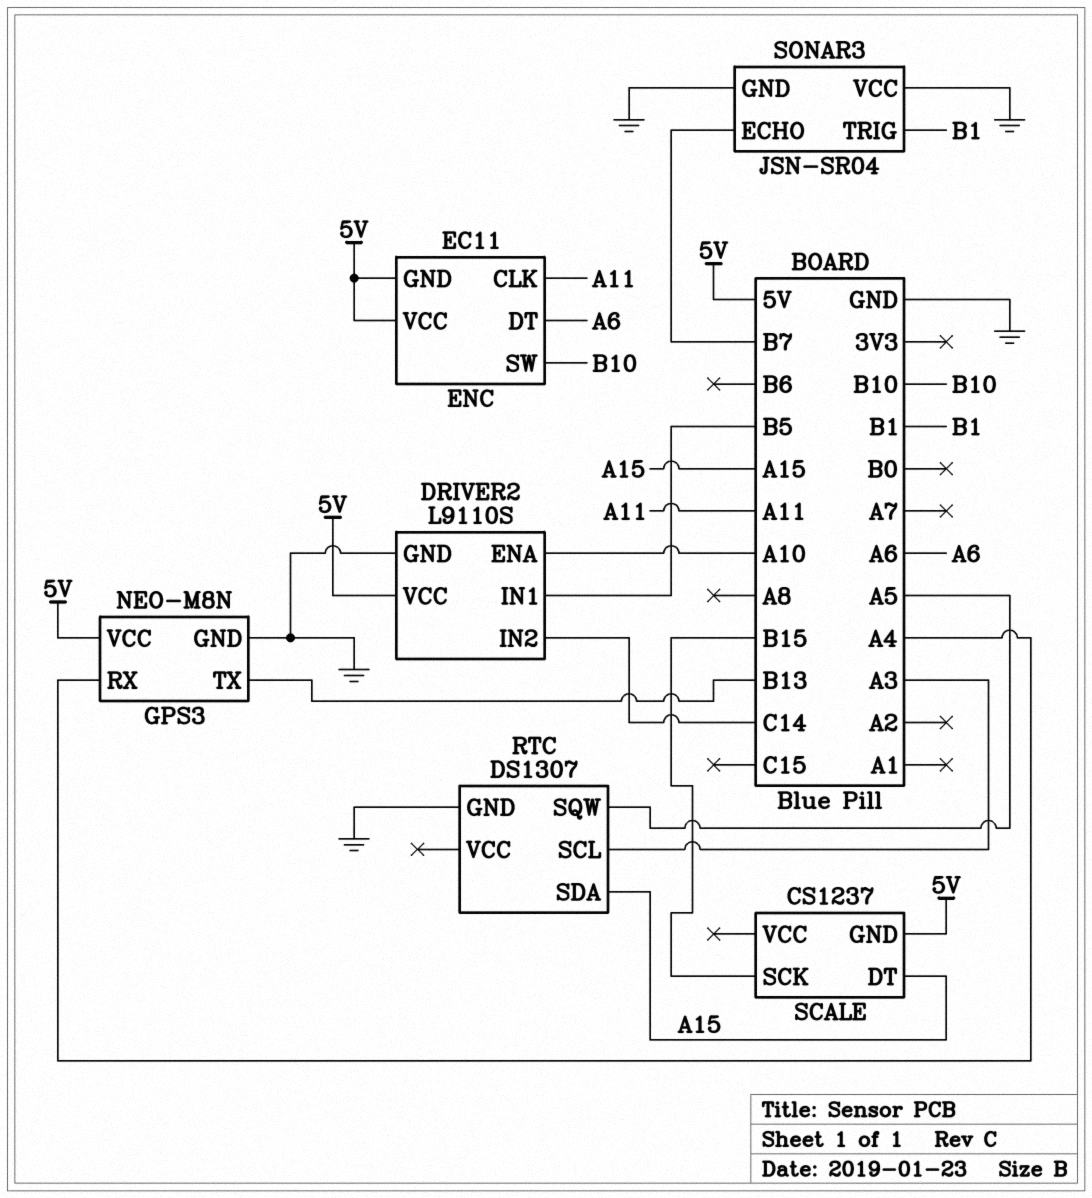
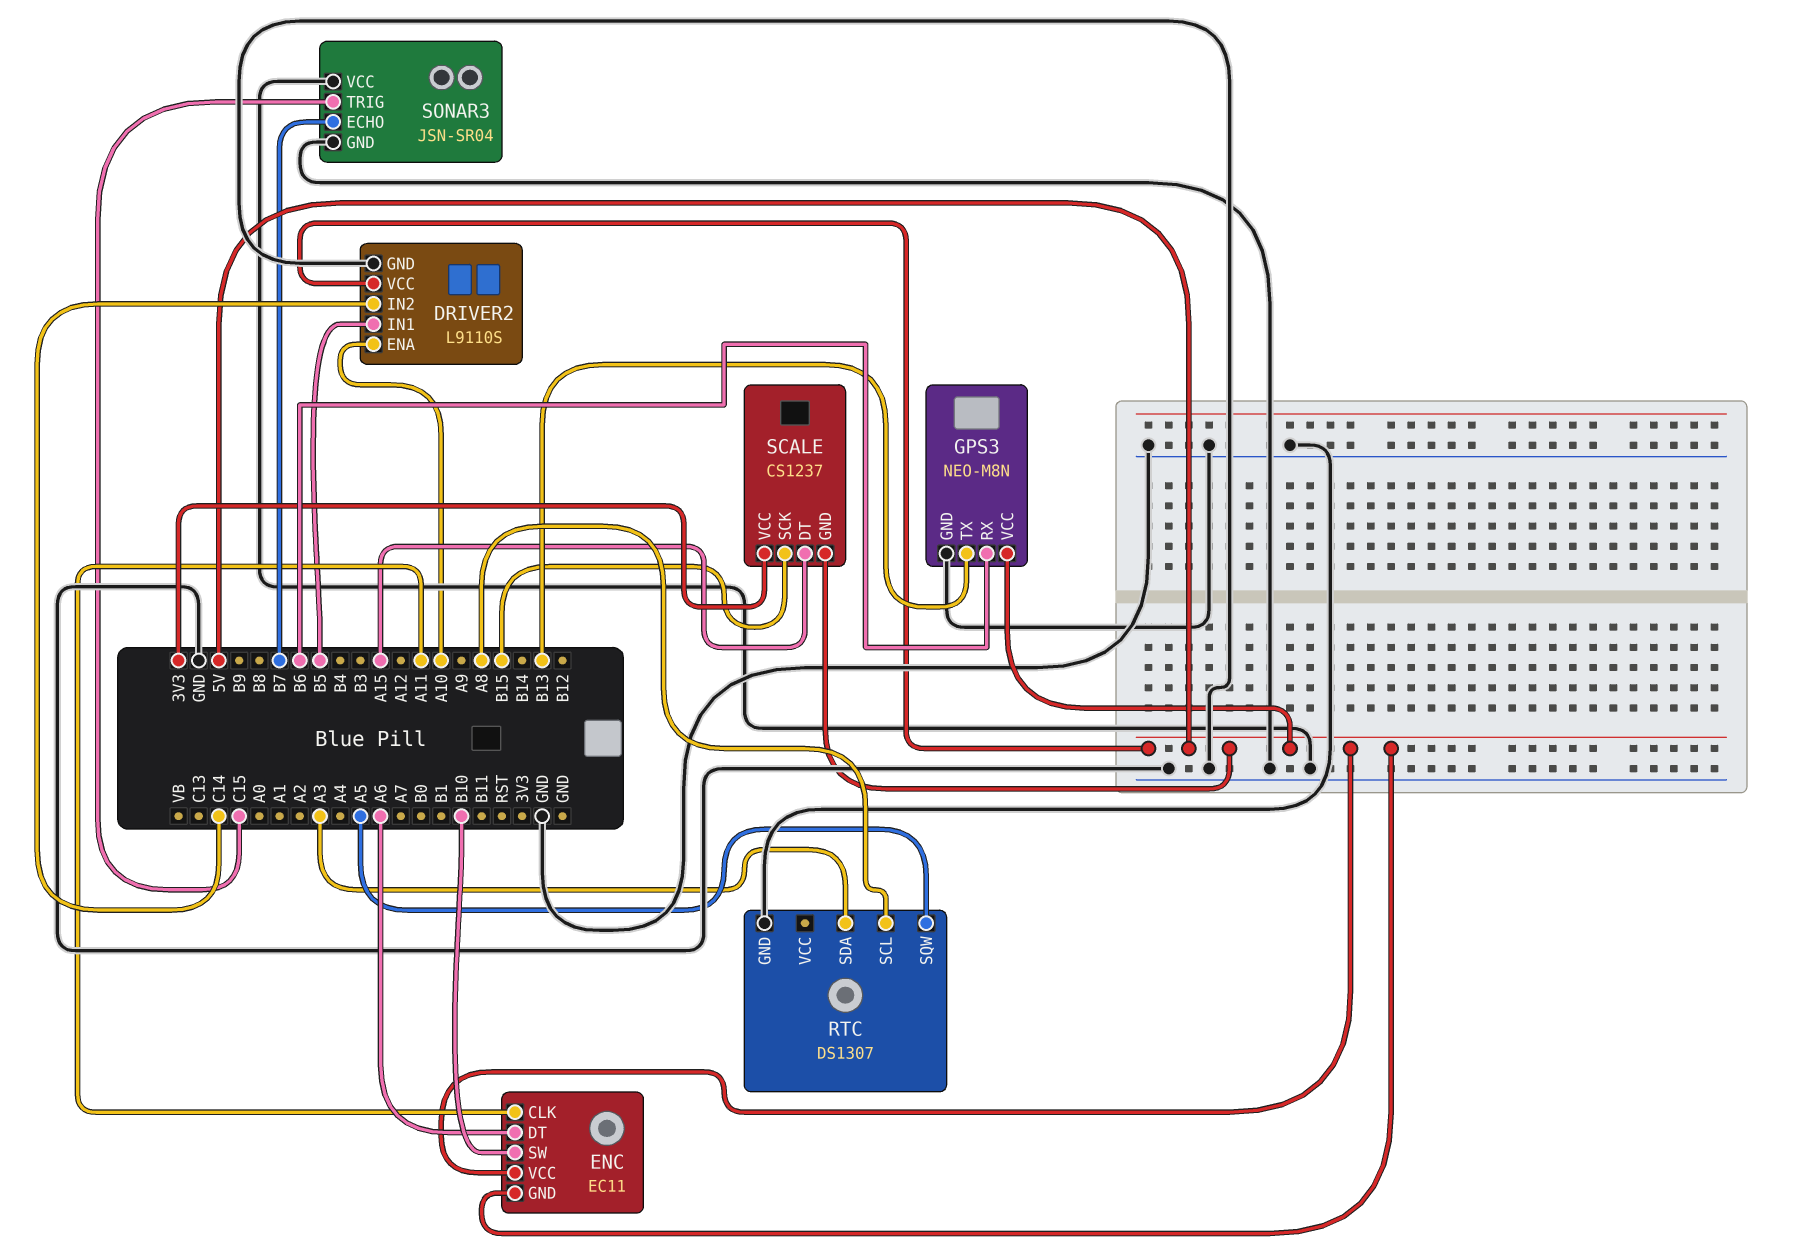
GPS3 pin RX: A4 -> B6
RTC pin SCL: A3 -> A8
RTC pin SDA: A15 -> A3
SCALE pin VCC: none -> 3V3
SONAR3 pin TRIG: B1 -> C15

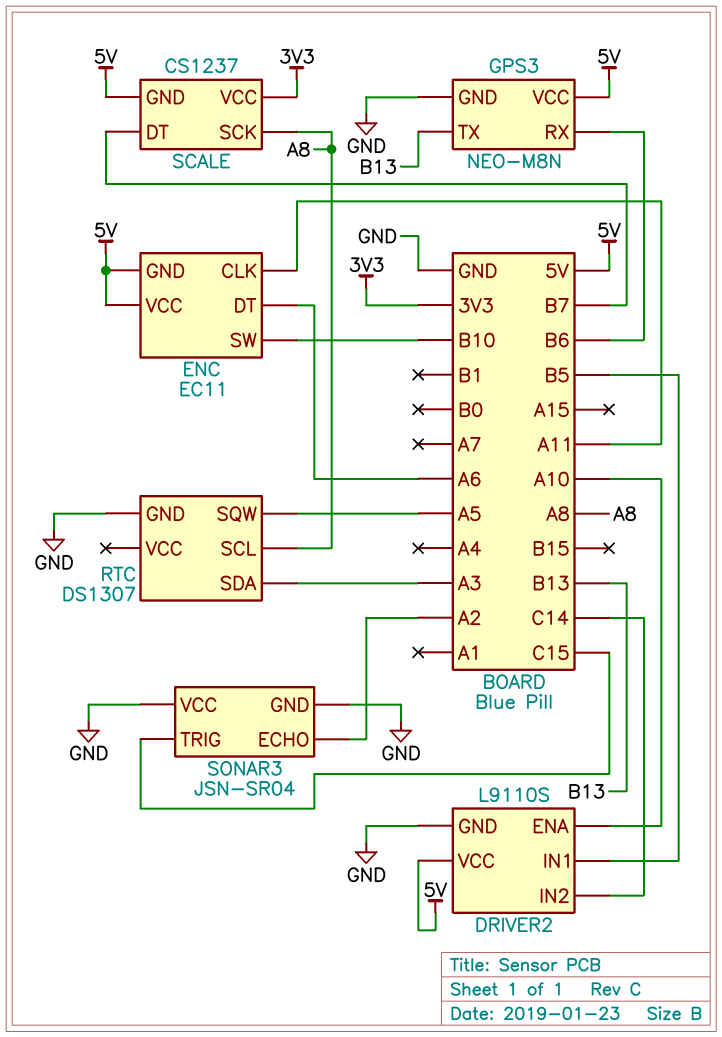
SCALE pin DT: A15 -> B7
SCALE pin SCK: B15 -> A8
SONAR3 pin ECHO: B7 -> A2

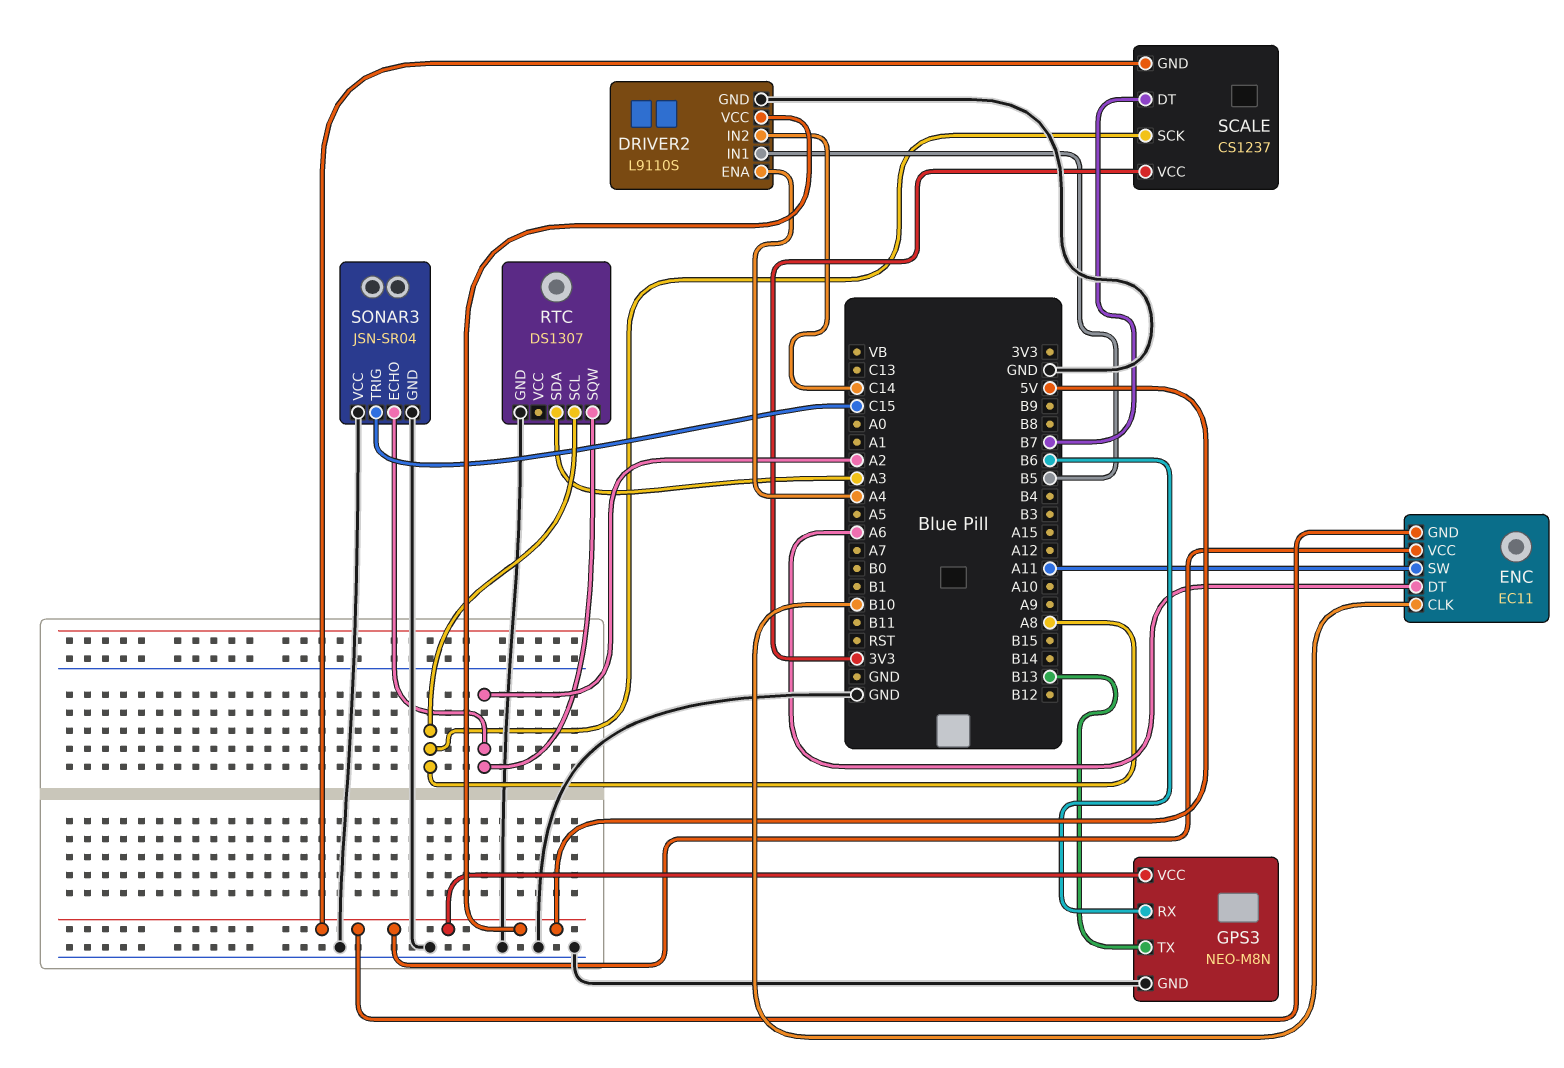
DRIVER2 pin ENA: A10 -> A4
ENC pin CLK: A11 -> B10
ENC pin SW: B10 -> A11
RTC pin SQW: A5 -> A2

